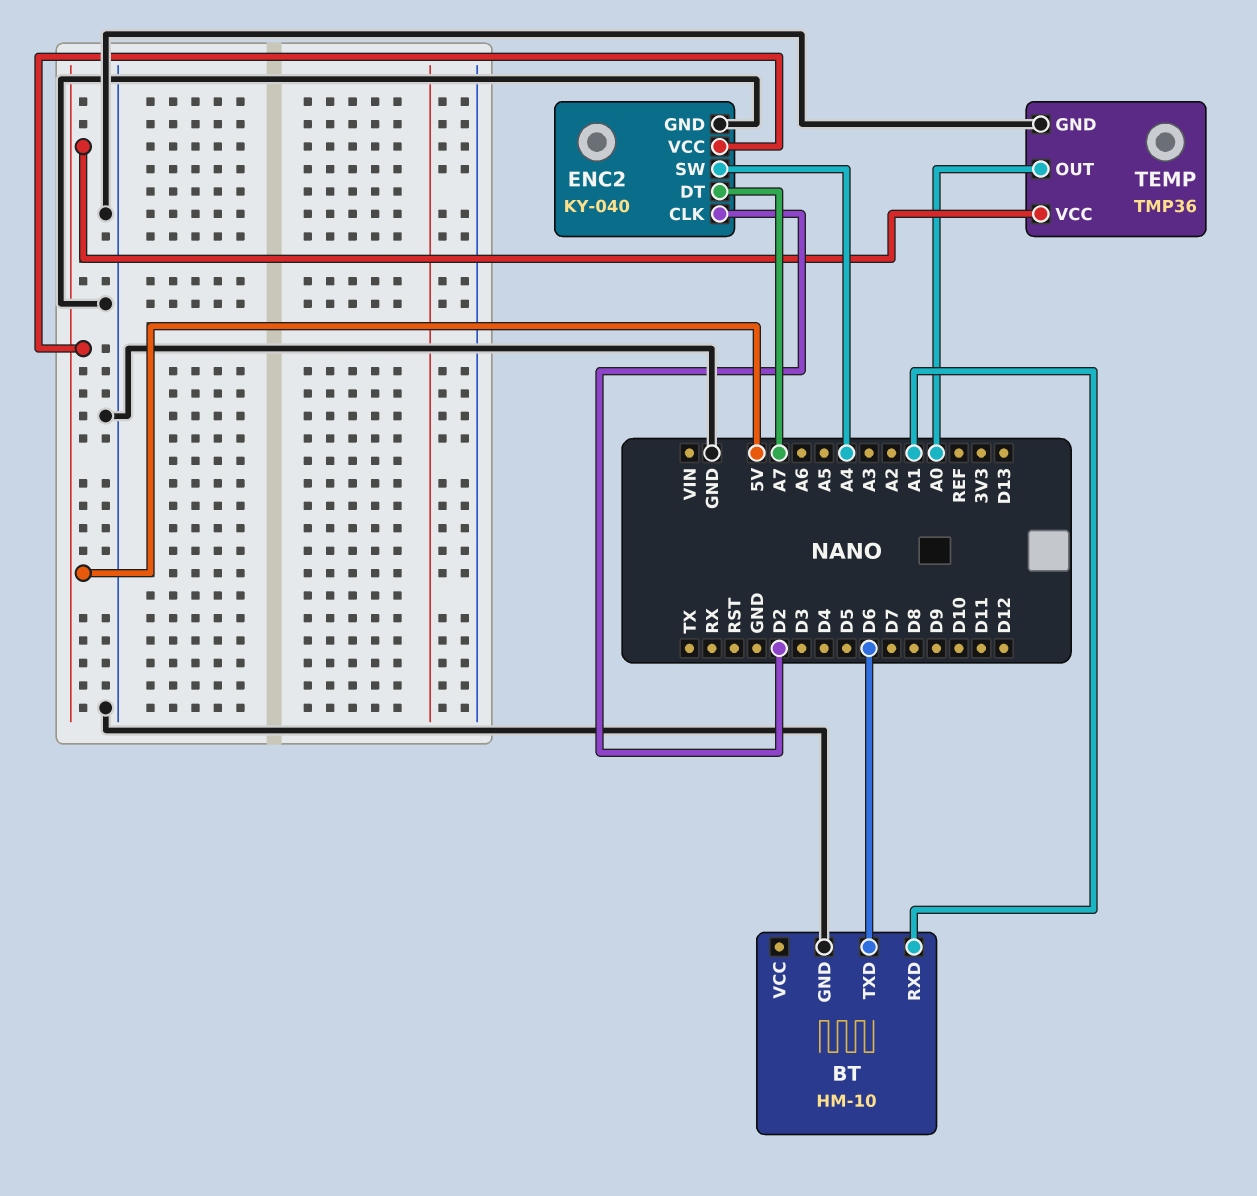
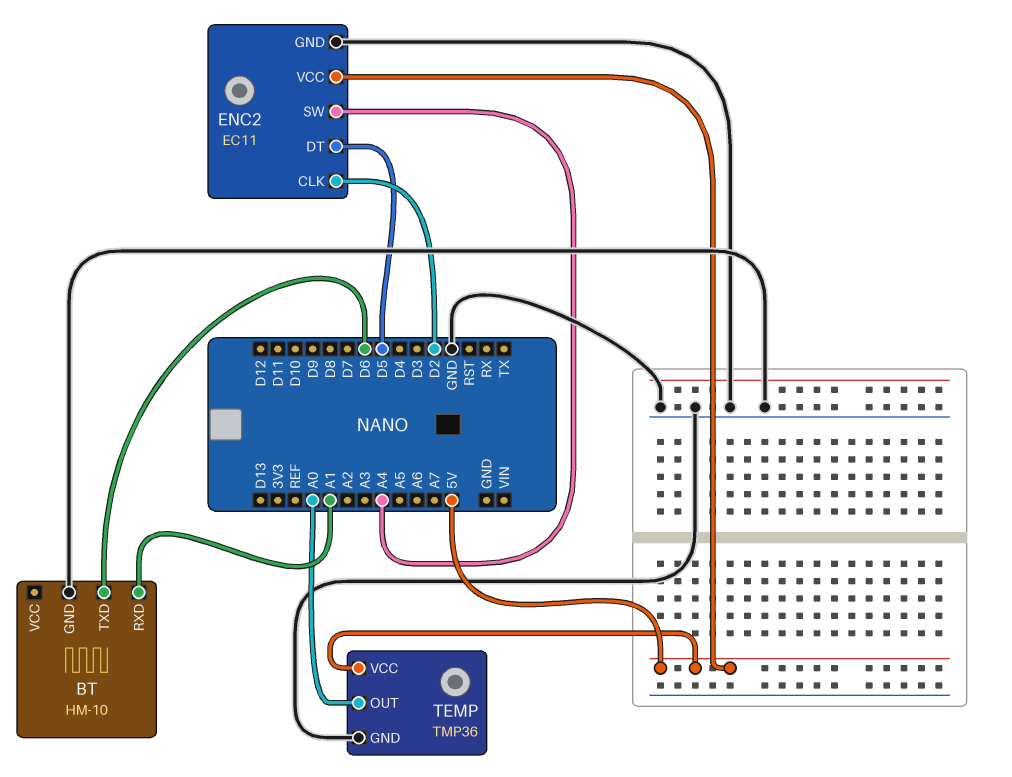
ENC2: KY-040 -> EC11
ENC2 pin DT: A7 -> D5

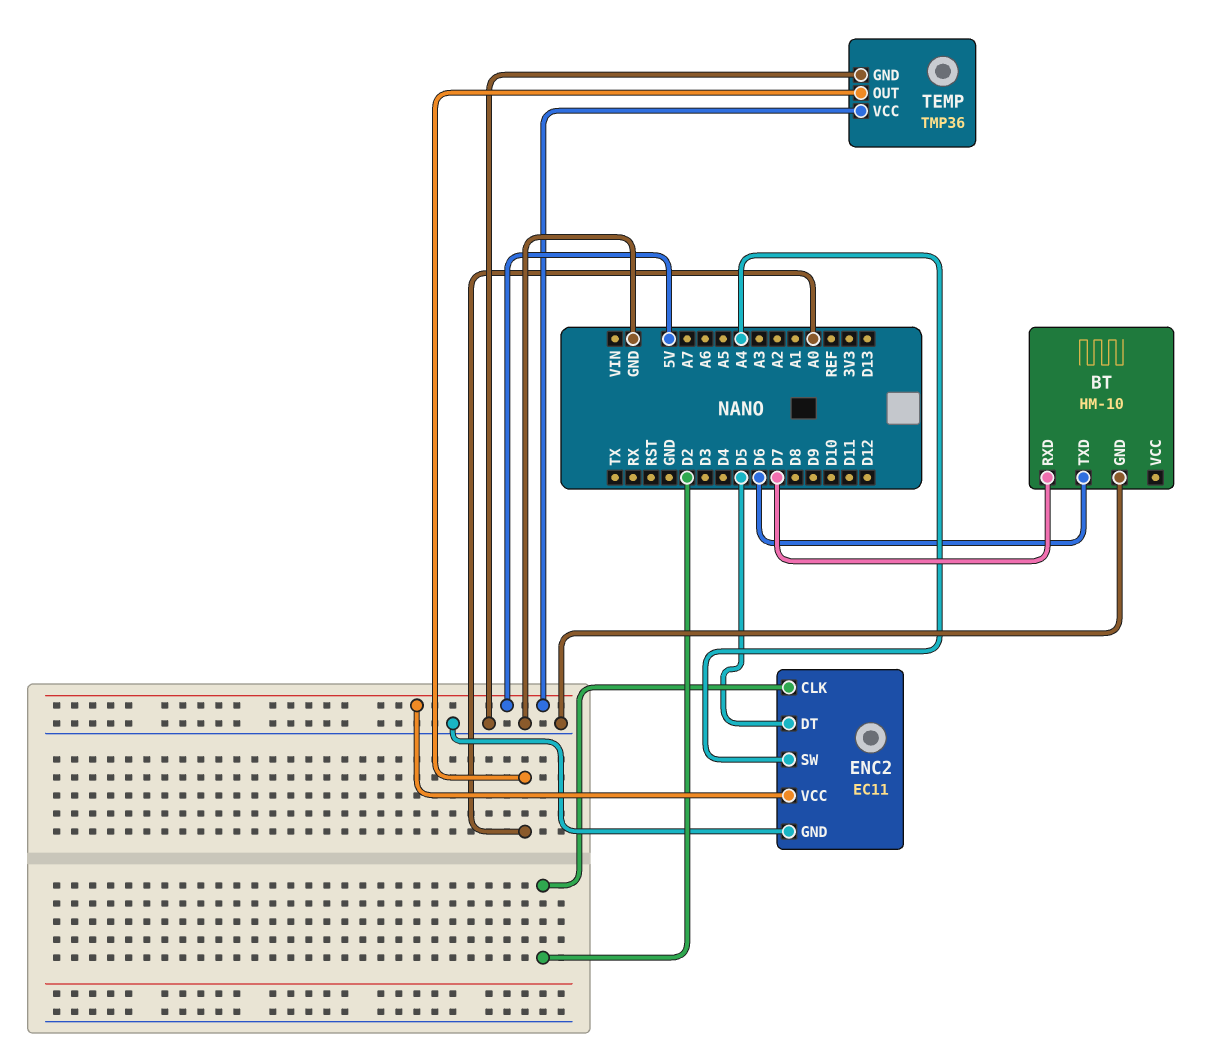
BT pin RXD: A1 -> D7

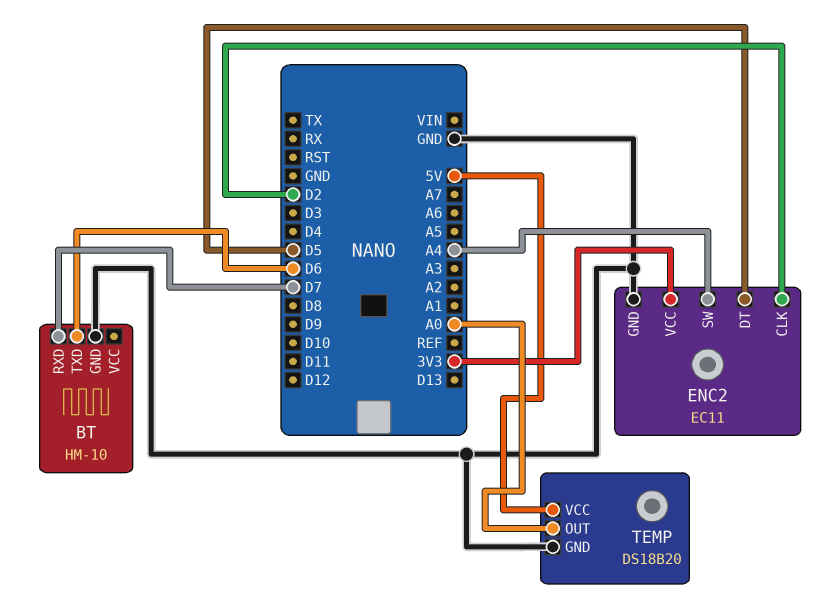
ENC2 pin VCC: 5V -> 3V3
TEMP: TMP36 -> DS18B20

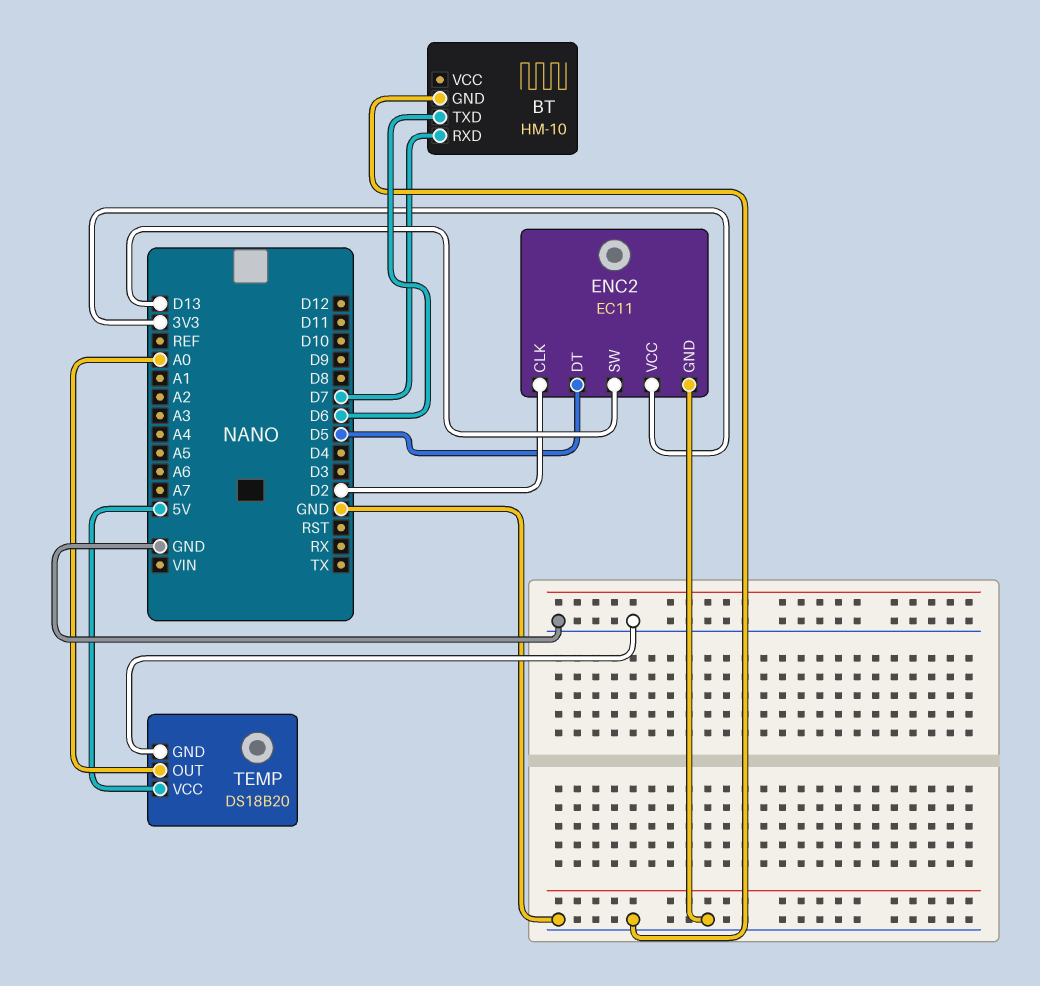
ENC2 pin SW: A4 -> D13

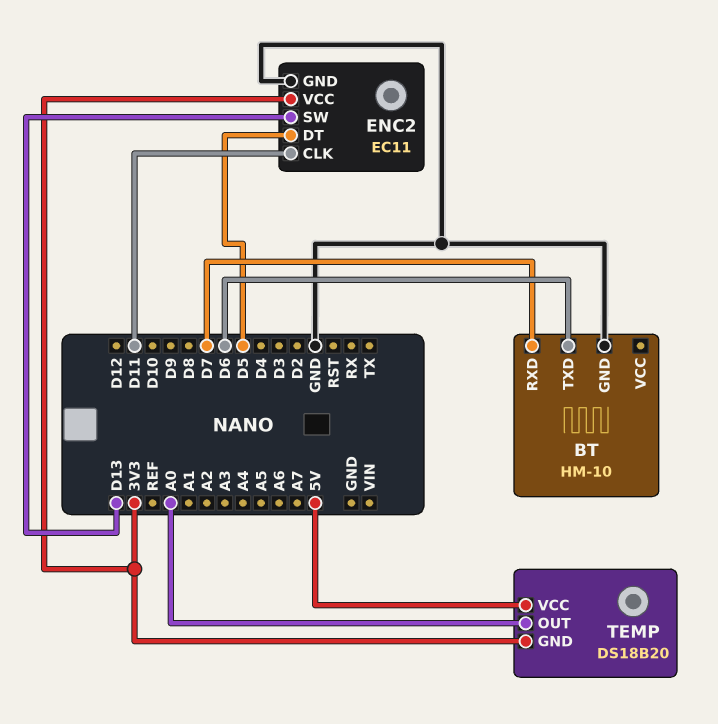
ENC2 pin CLK: D2 -> D11
TEMP pin GND: GND -> 3V3

